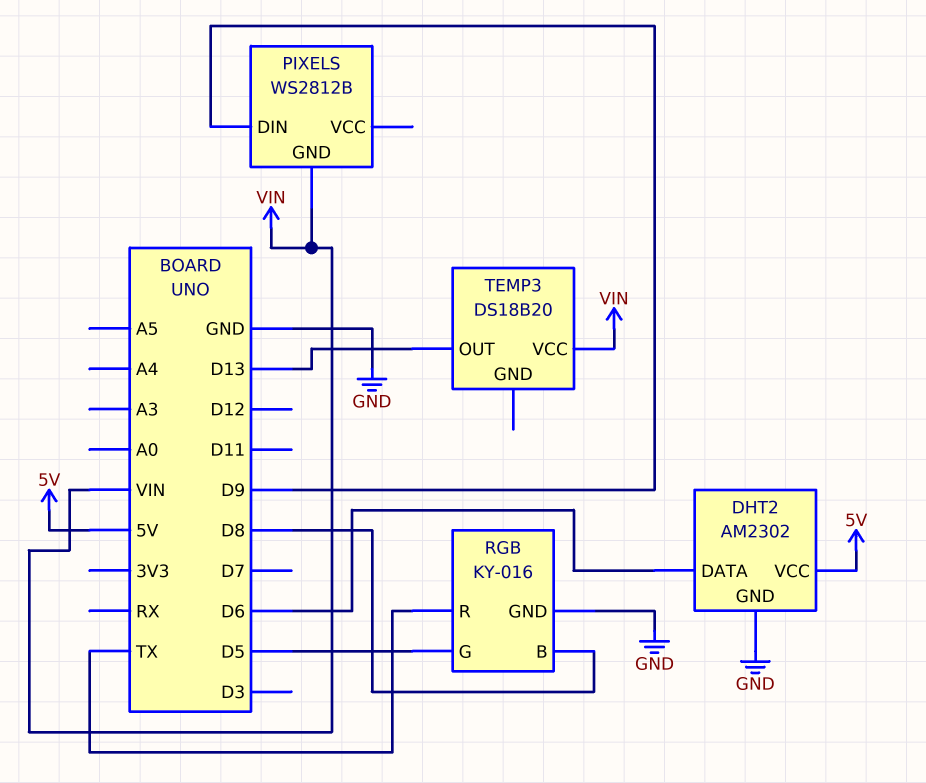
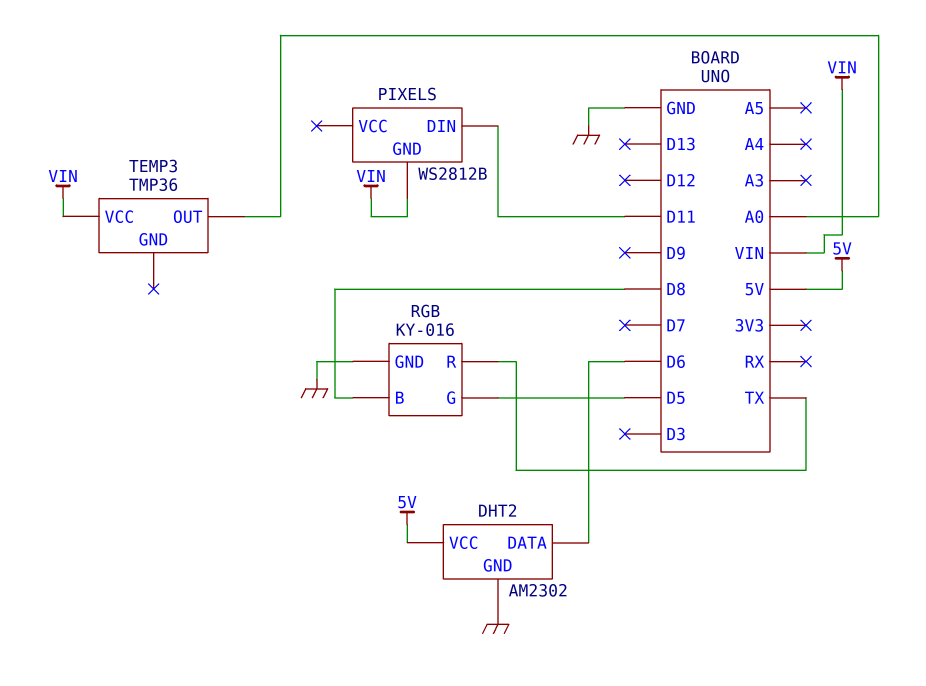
PIXELS pin DIN: D9 -> D11
TEMP3: DS18B20 -> TMP36
TEMP3 pin OUT: D13 -> A0

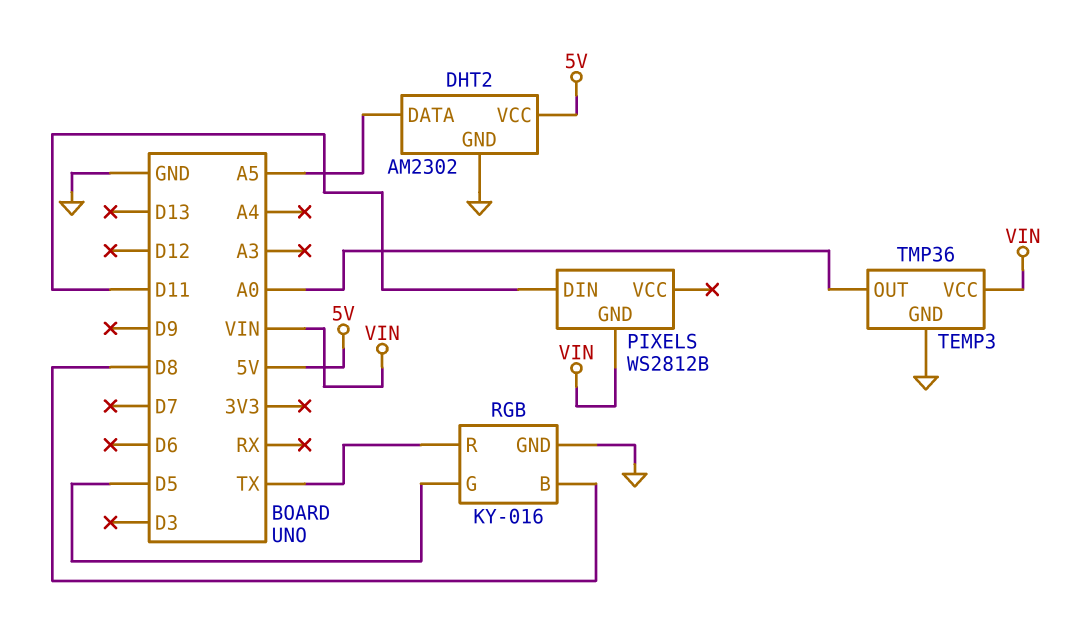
DHT2 pin DATA: D6 -> A5
TEMP3 pin GND: none -> GND

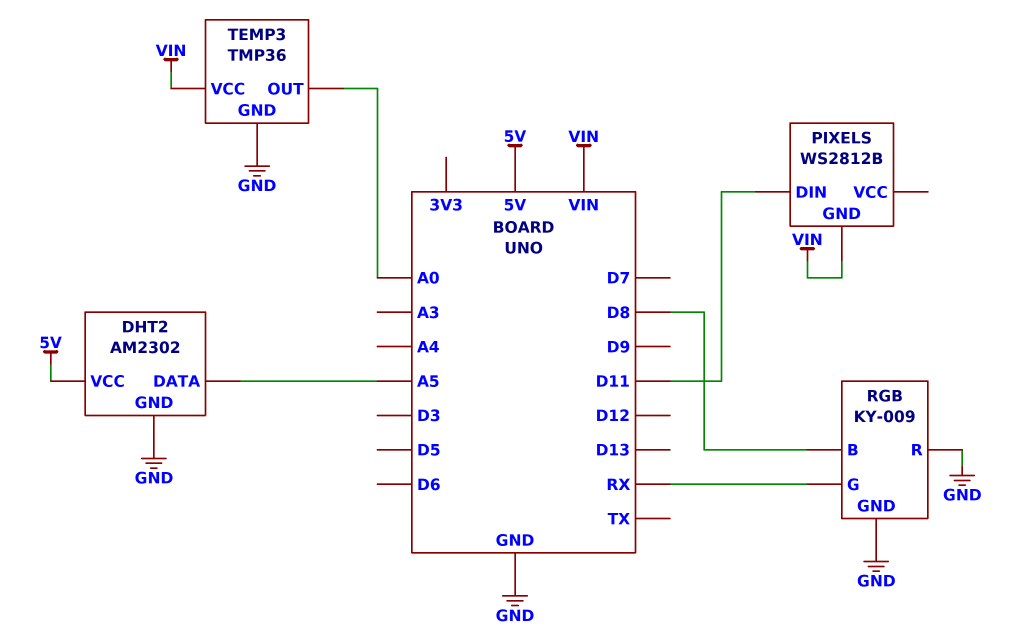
RGB: KY-016 -> KY-009
RGB pin G: D5 -> RX
RGB pin R: TX -> GND

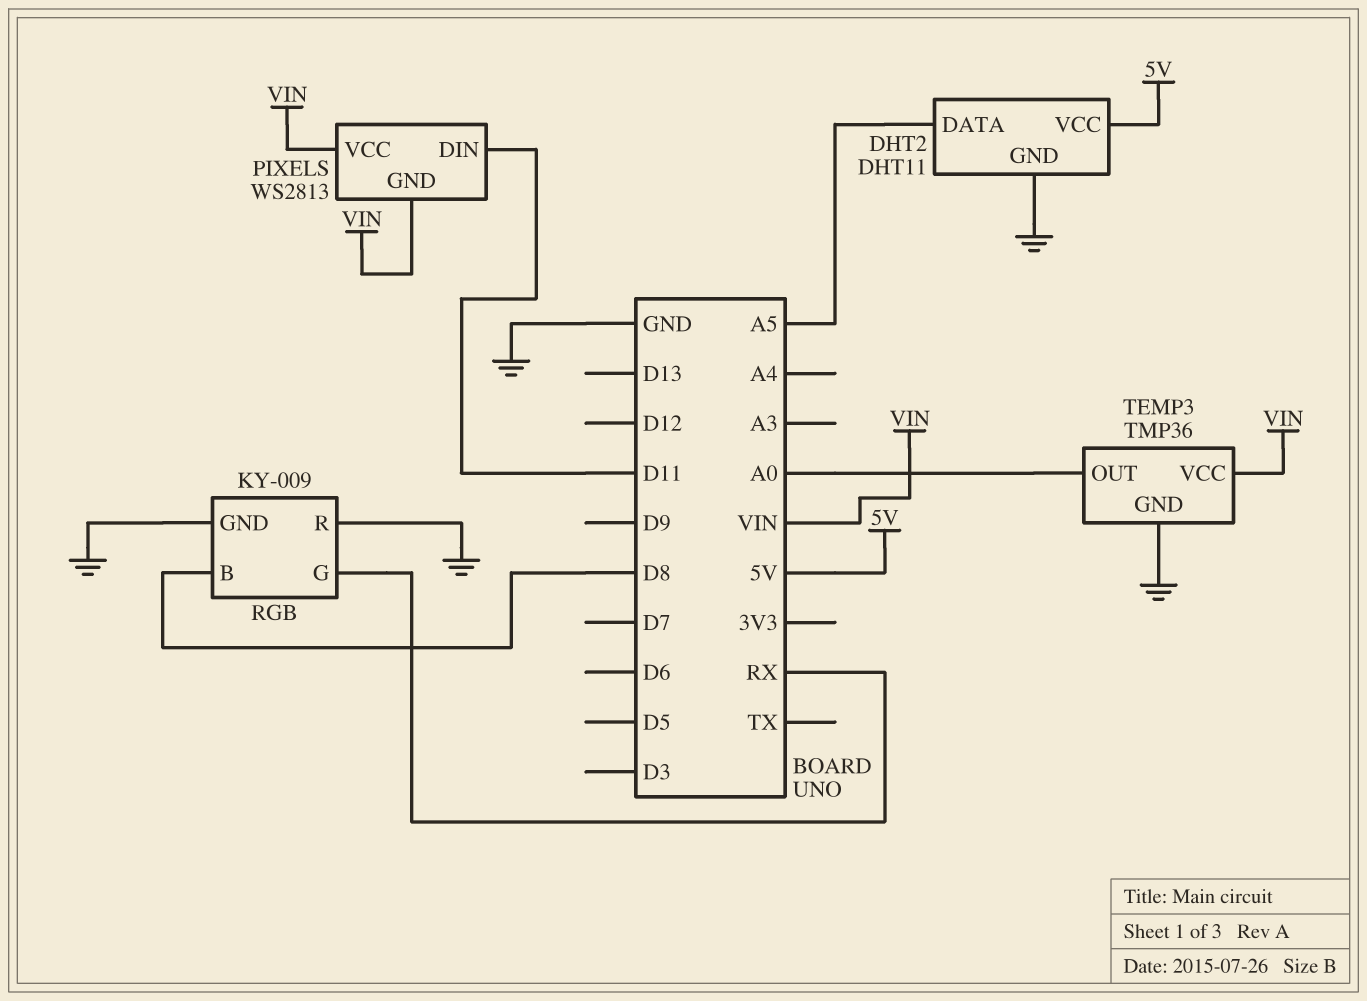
DHT2: AM2302 -> DHT11
PIXELS: WS2812B -> WS2813
PIXELS pin VCC: none -> VIN

